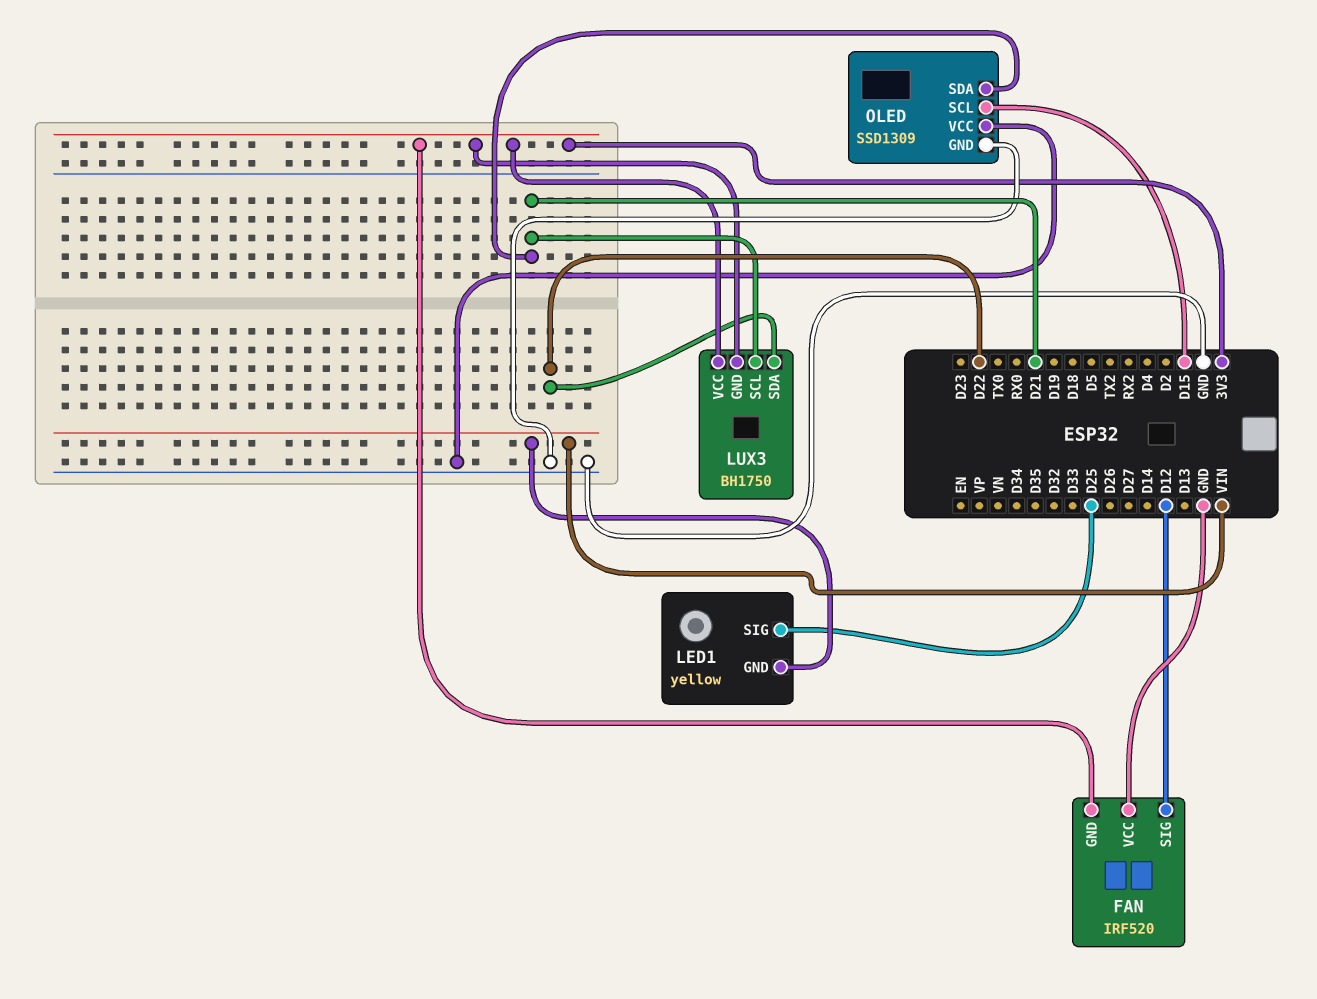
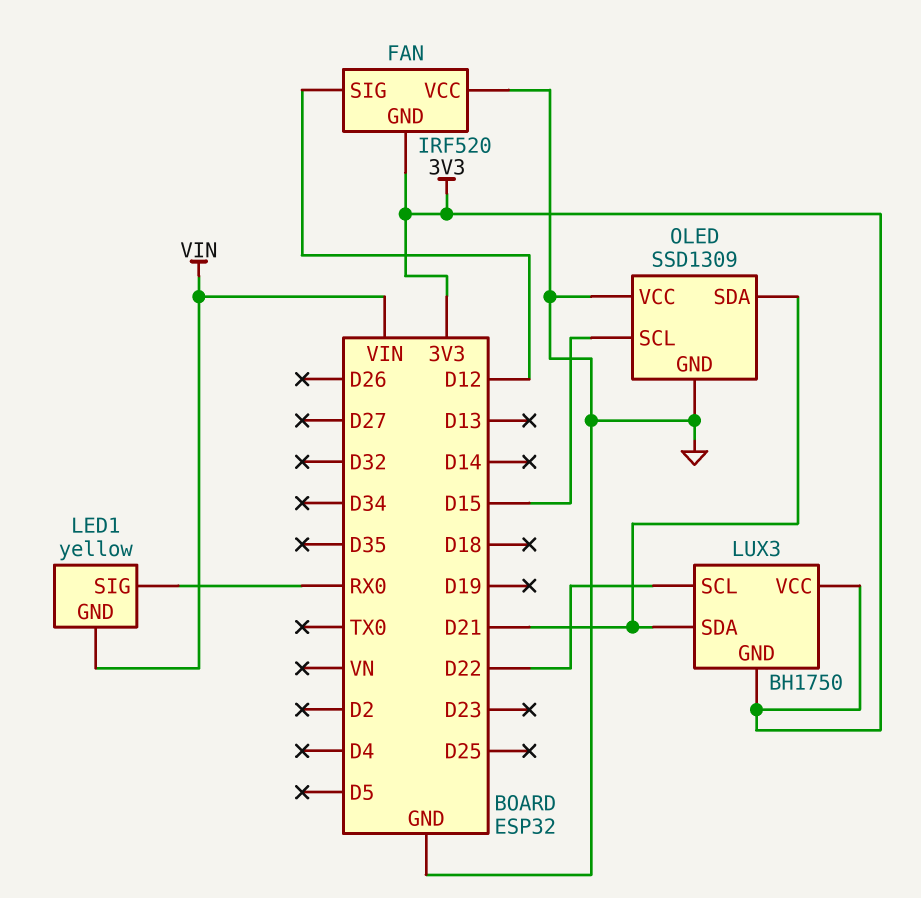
LED1 pin SIG: D25 -> RX0
LUX3 pin SCL: D21 -> D22
LUX3 pin SDA: D22 -> D21

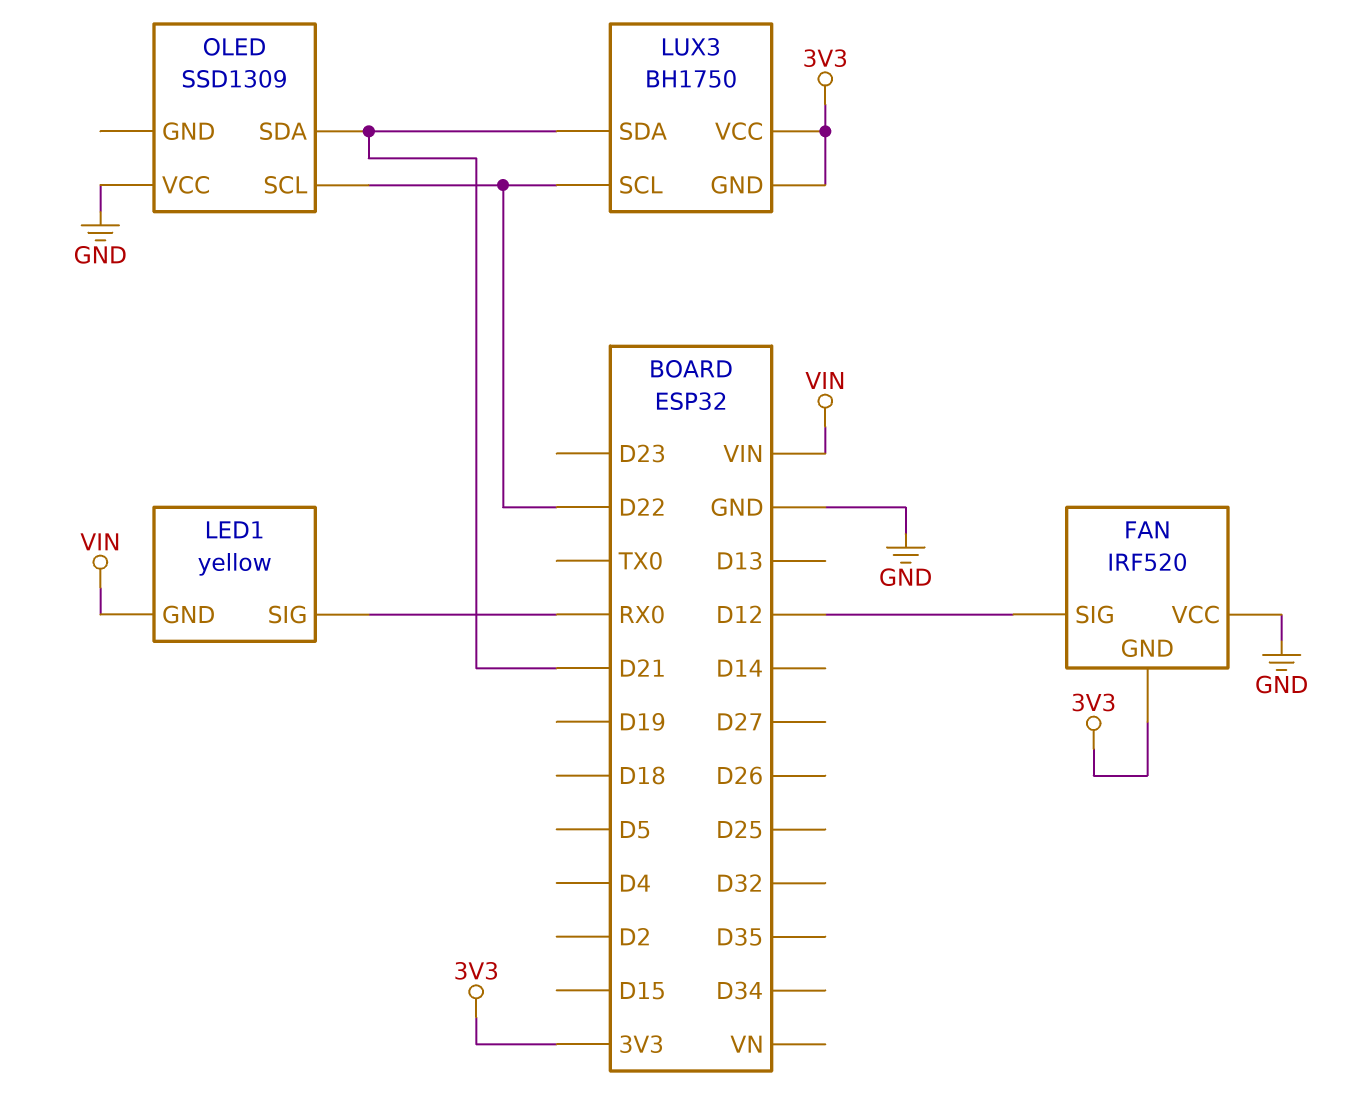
OLED pin GND: GND -> none
OLED pin SCL: D15 -> D22

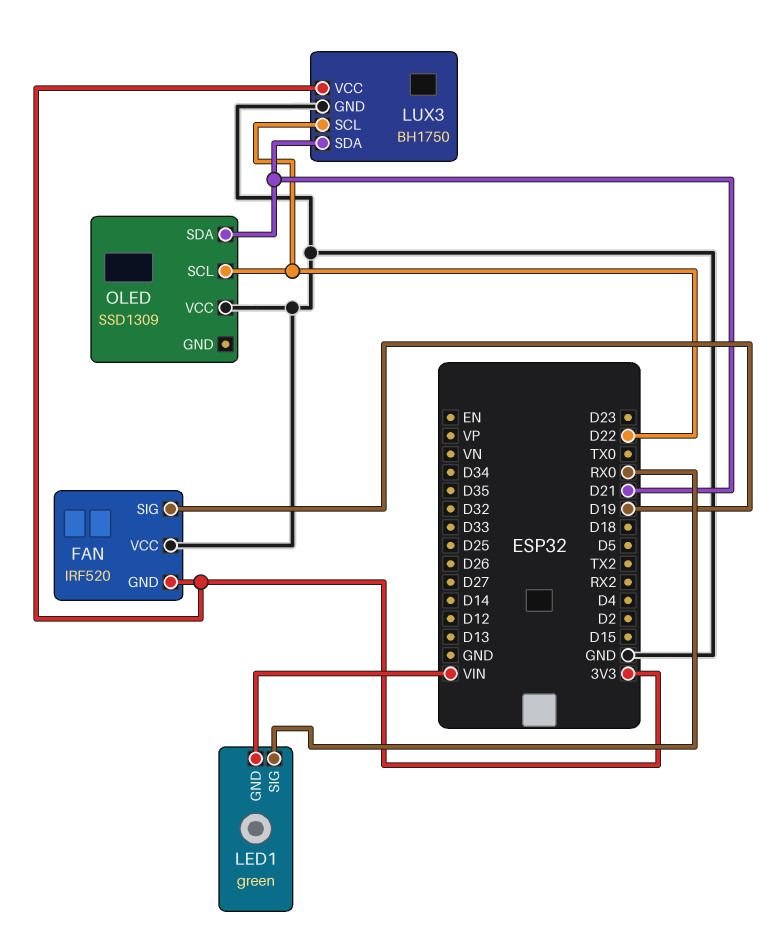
FAN pin SIG: D12 -> D19
LED1: yellow -> green
LUX3 pin GND: 3V3 -> GND

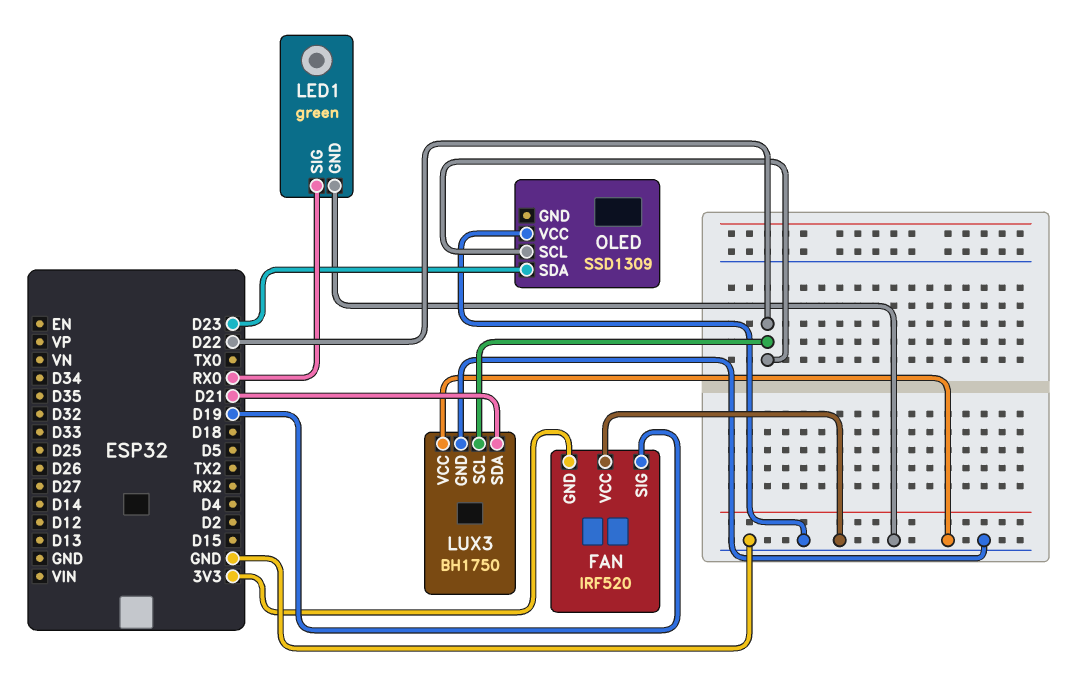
LED1 pin GND: VIN -> GND
LUX3 pin VCC: 3V3 -> GND
OLED pin SDA: D21 -> D23

